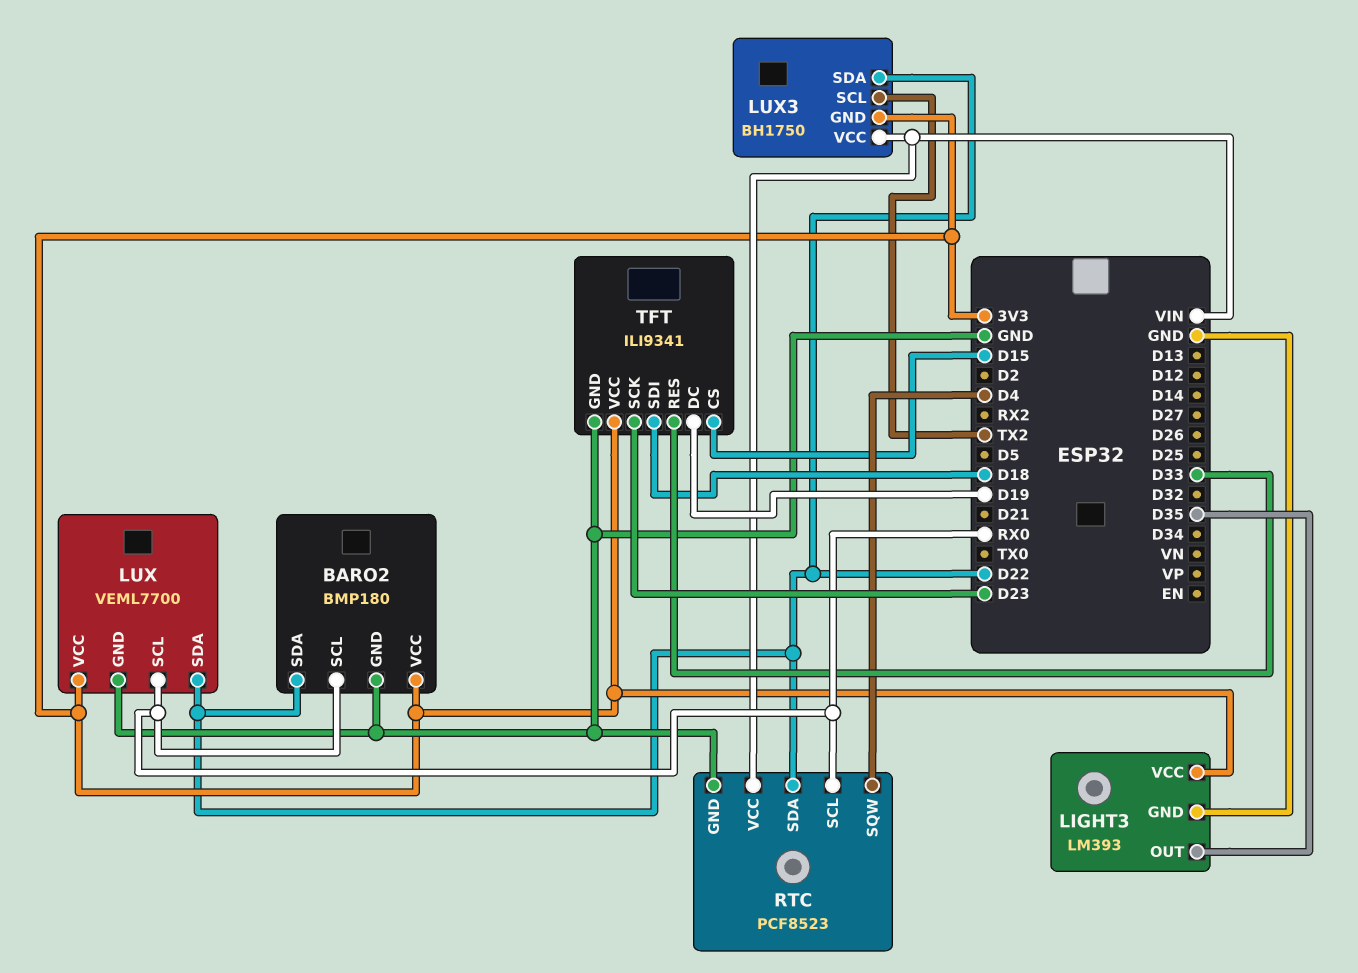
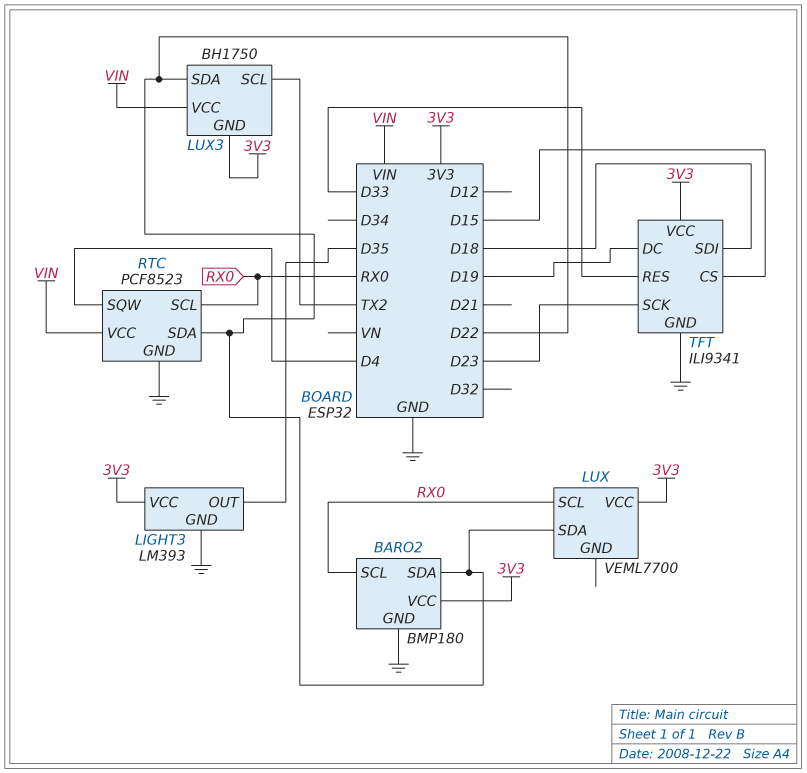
LUX pin GND: GND -> none

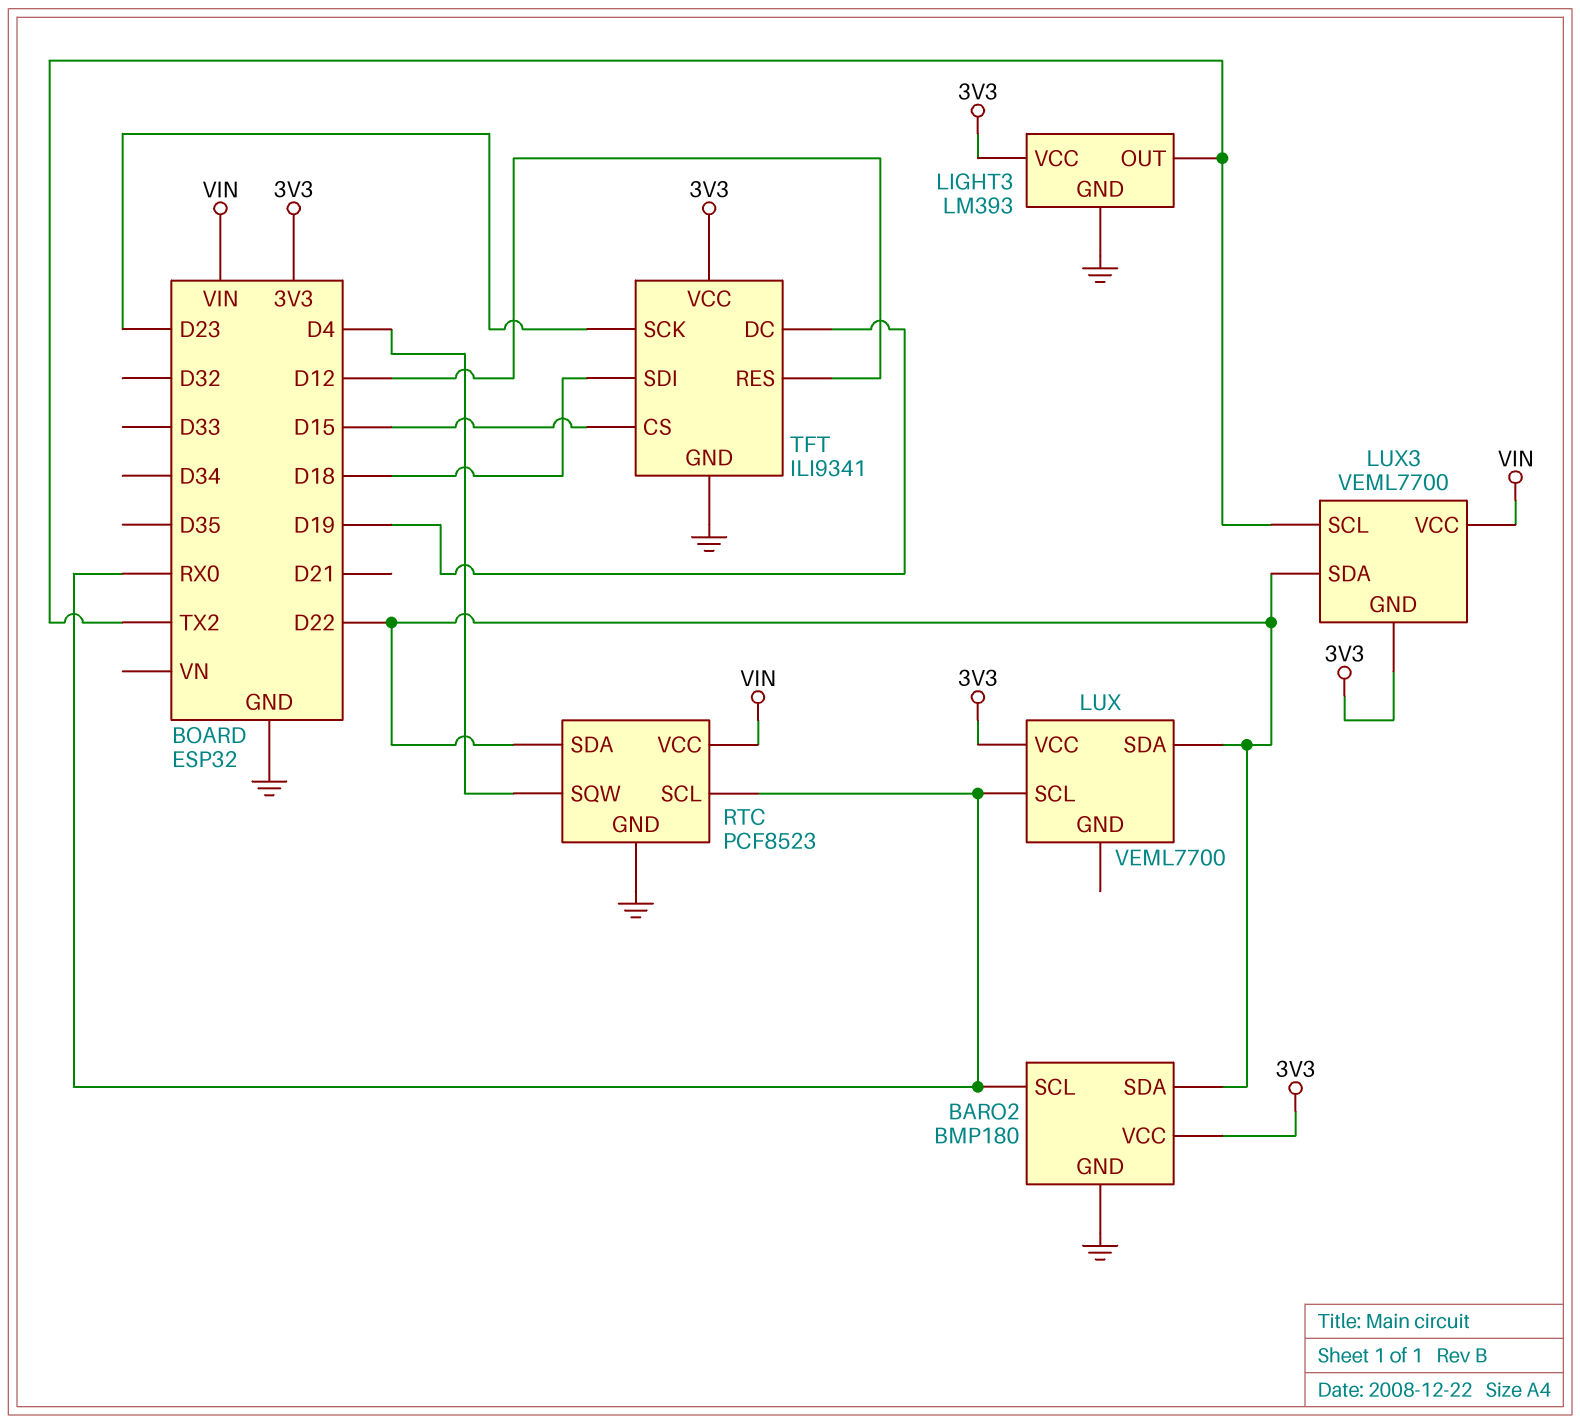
LIGHT3 pin OUT: D35 -> TX2
LUX3: BH1750 -> VEML7700
TFT pin RES: D33 -> D12

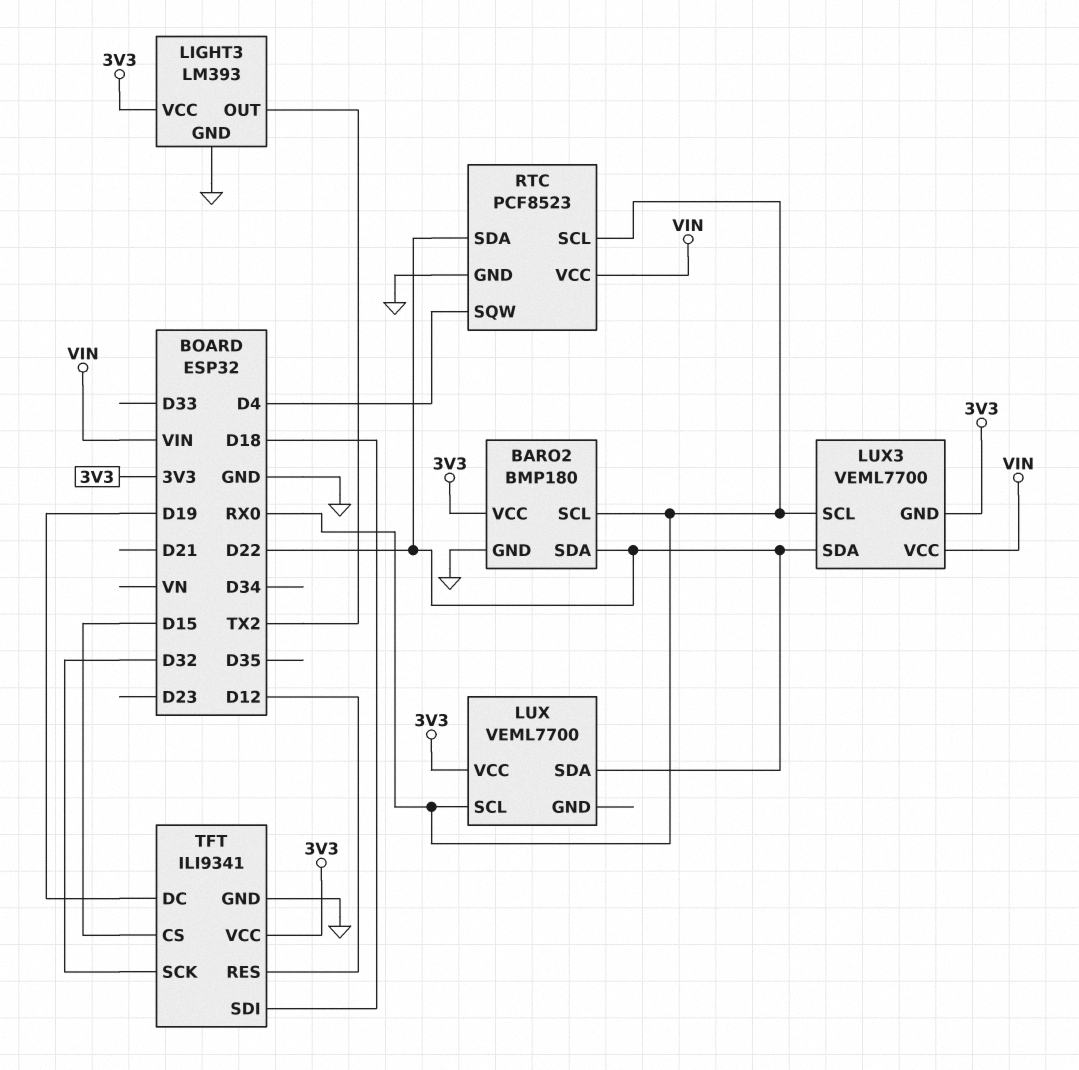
LUX3 pin SCL: TX2 -> RX0
TFT pin SCK: D23 -> D32

